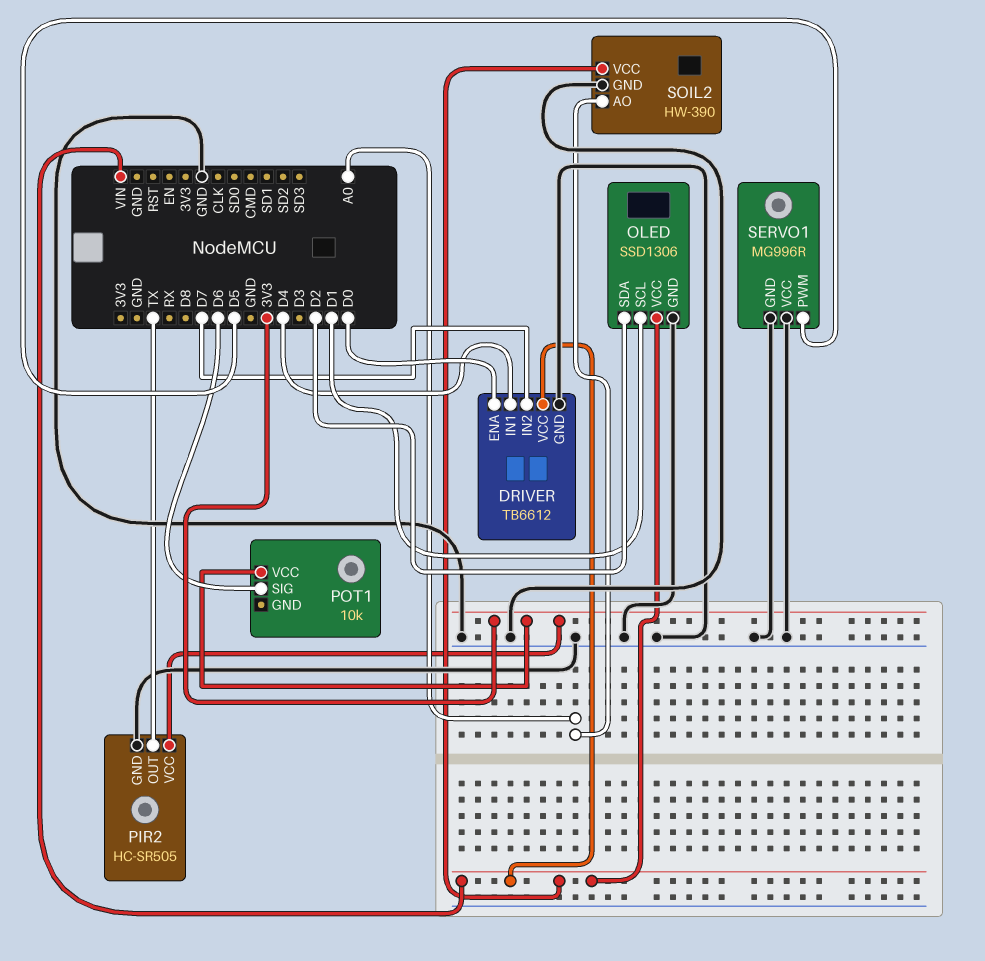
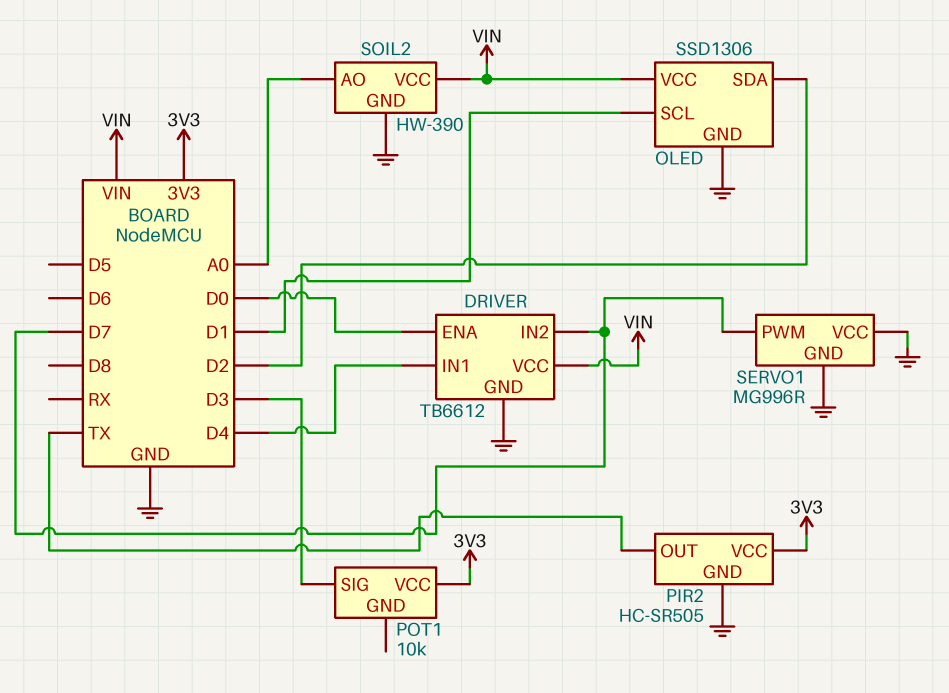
POT1 pin SIG: D6 -> D3
SERVO1 pin PWM: D5 -> D7

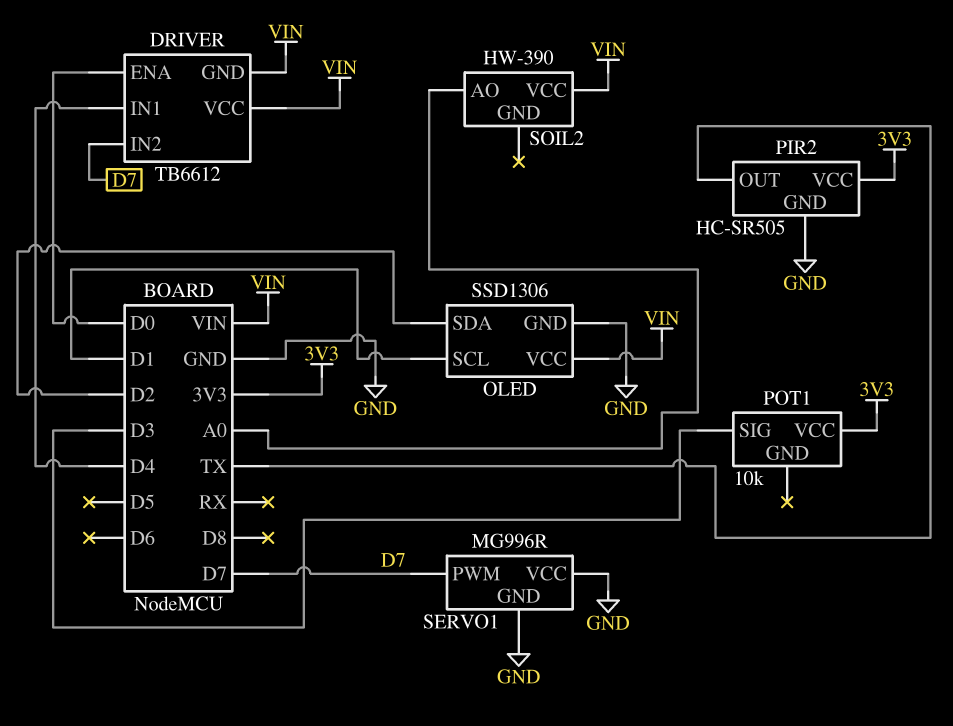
DRIVER pin GND: GND -> VIN
SOIL2 pin GND: GND -> none

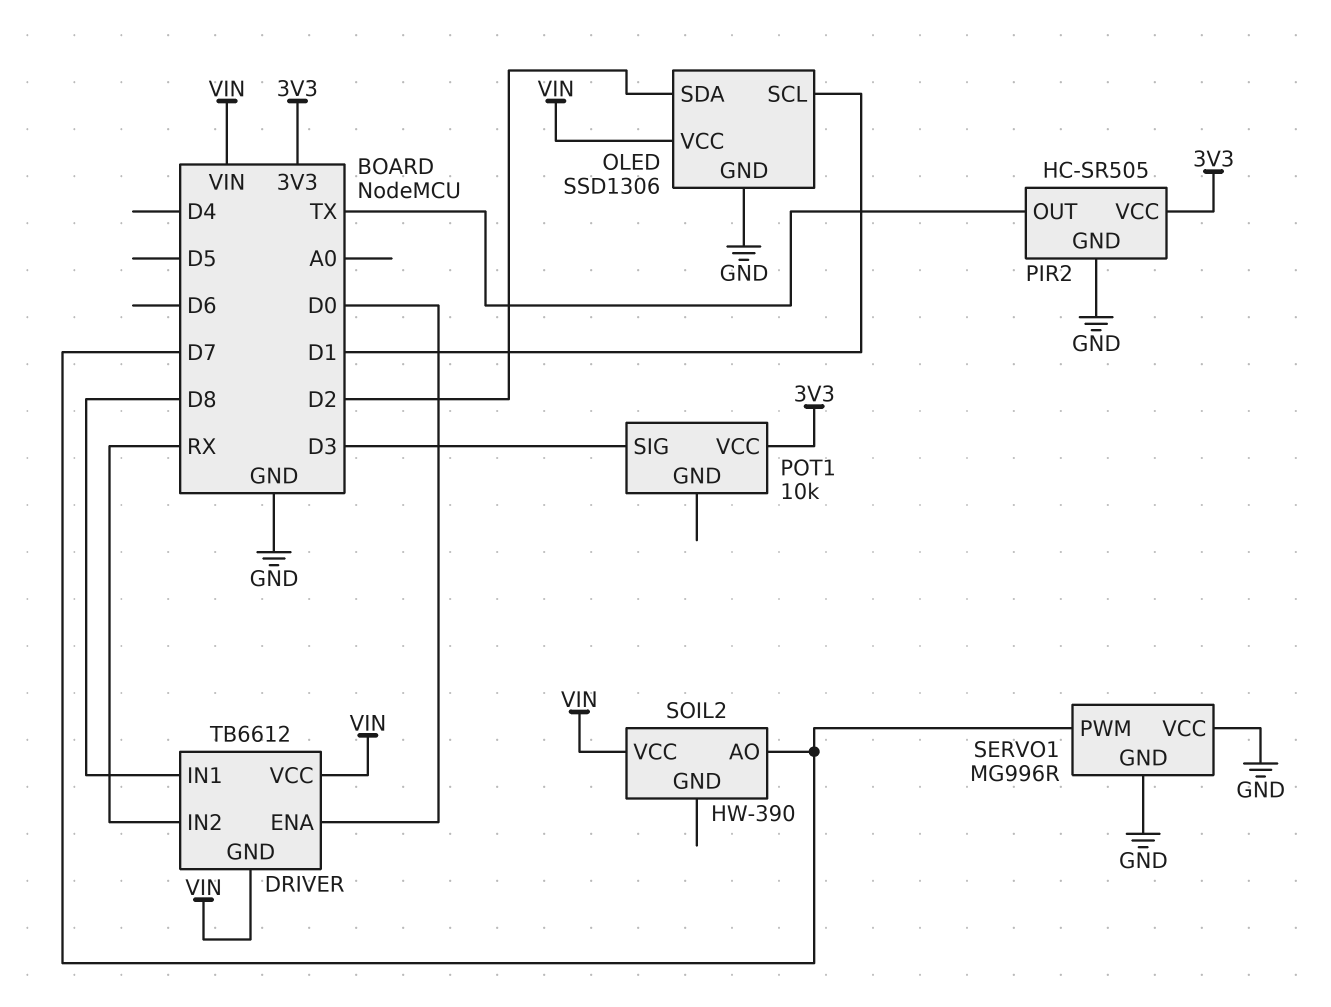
DRIVER pin IN1: D4 -> D8
DRIVER pin IN2: D7 -> RX
SOIL2 pin AO: A0 -> D7

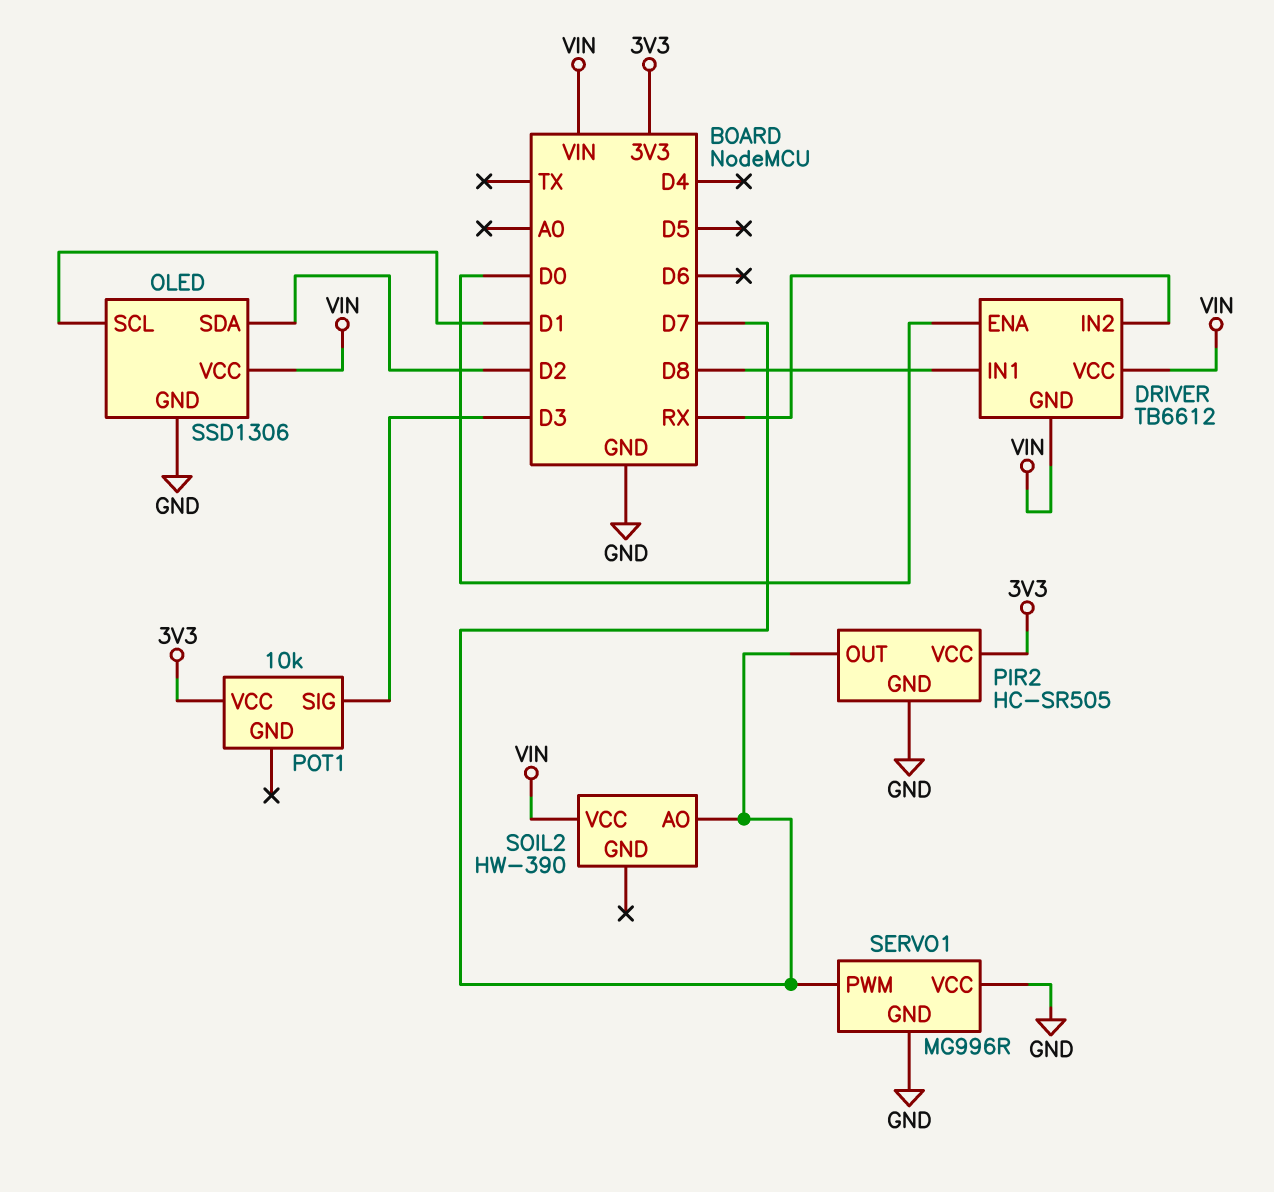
PIR2 pin OUT: TX -> D7

